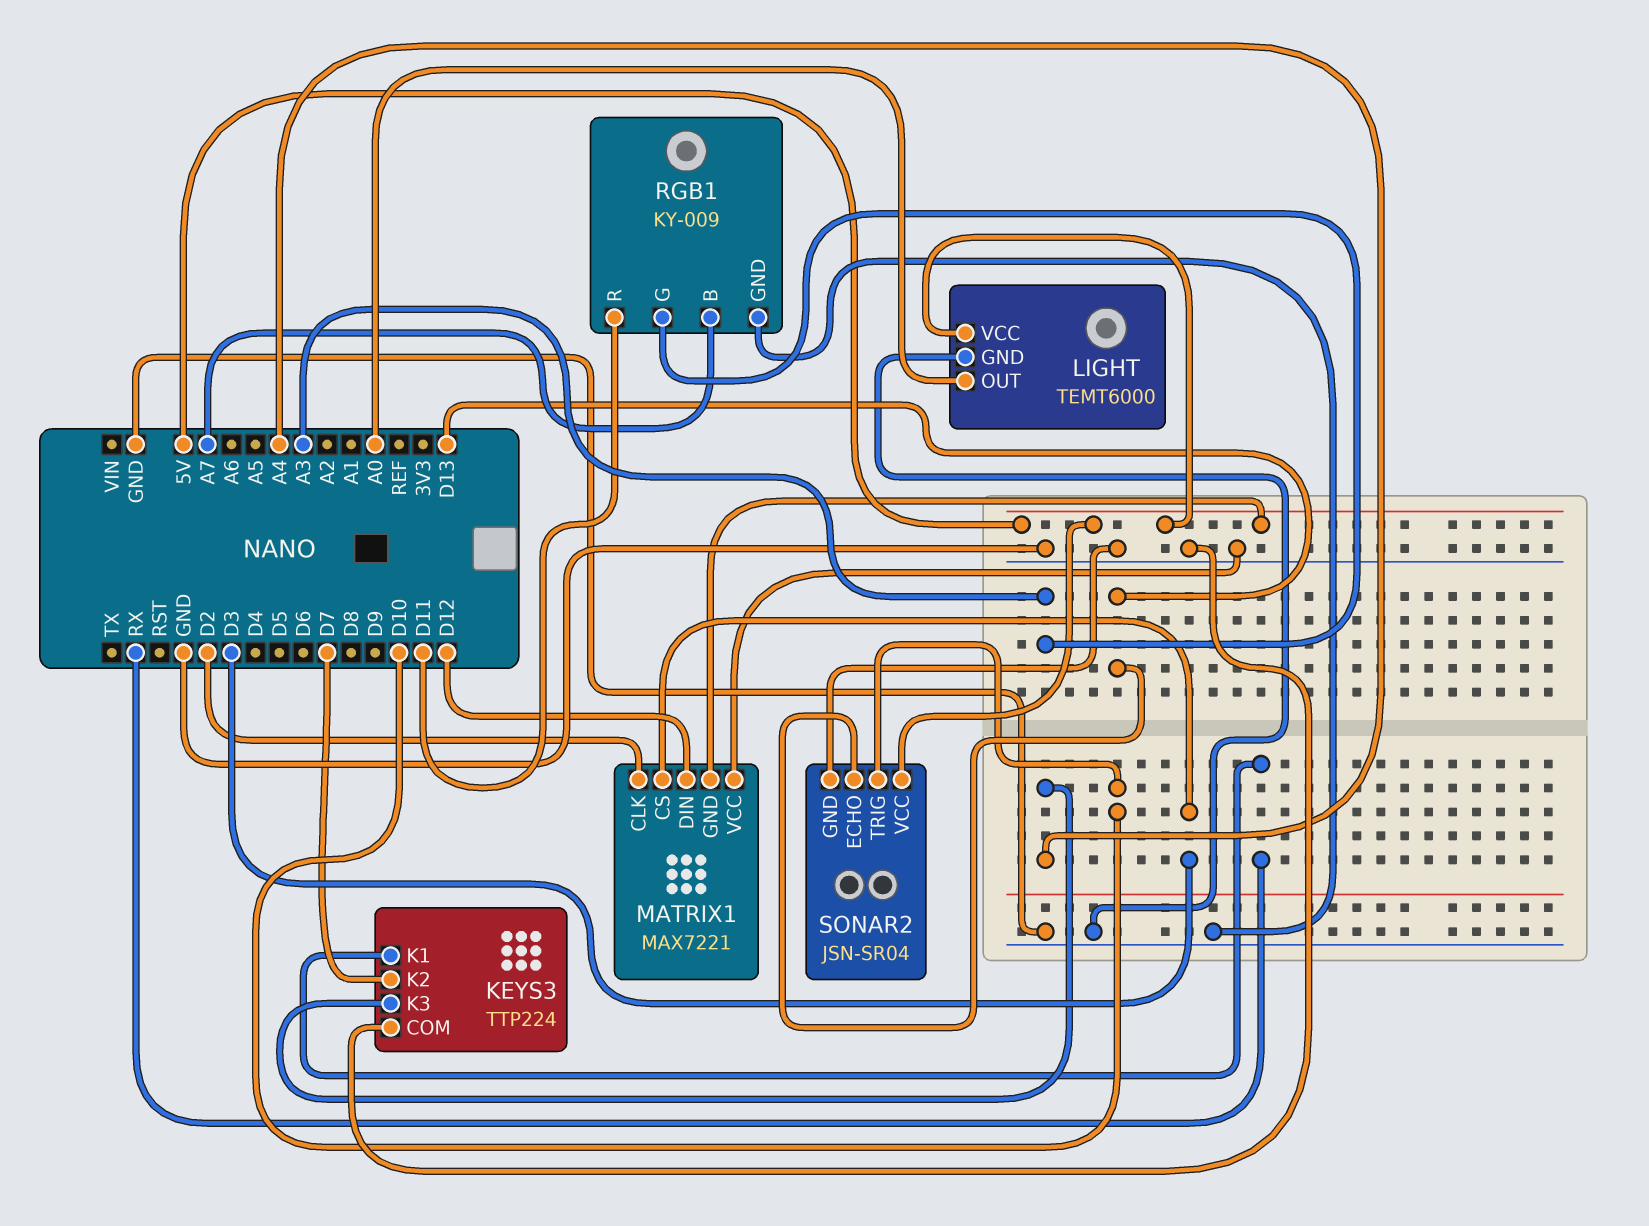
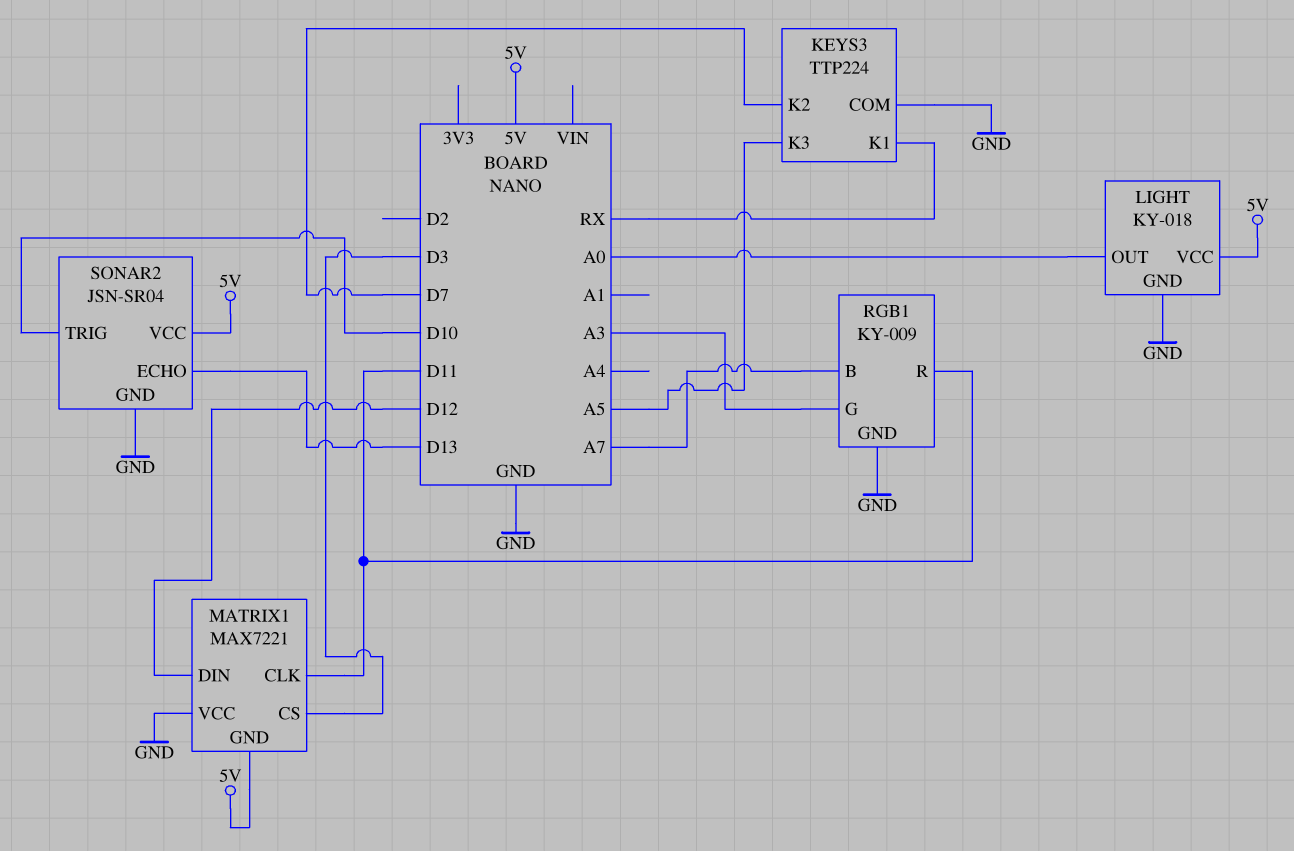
KEYS3 pin K3: A4 -> A5
LIGHT: TEMT6000 -> KY-018
MATRIX1 pin CLK: D2 -> D11

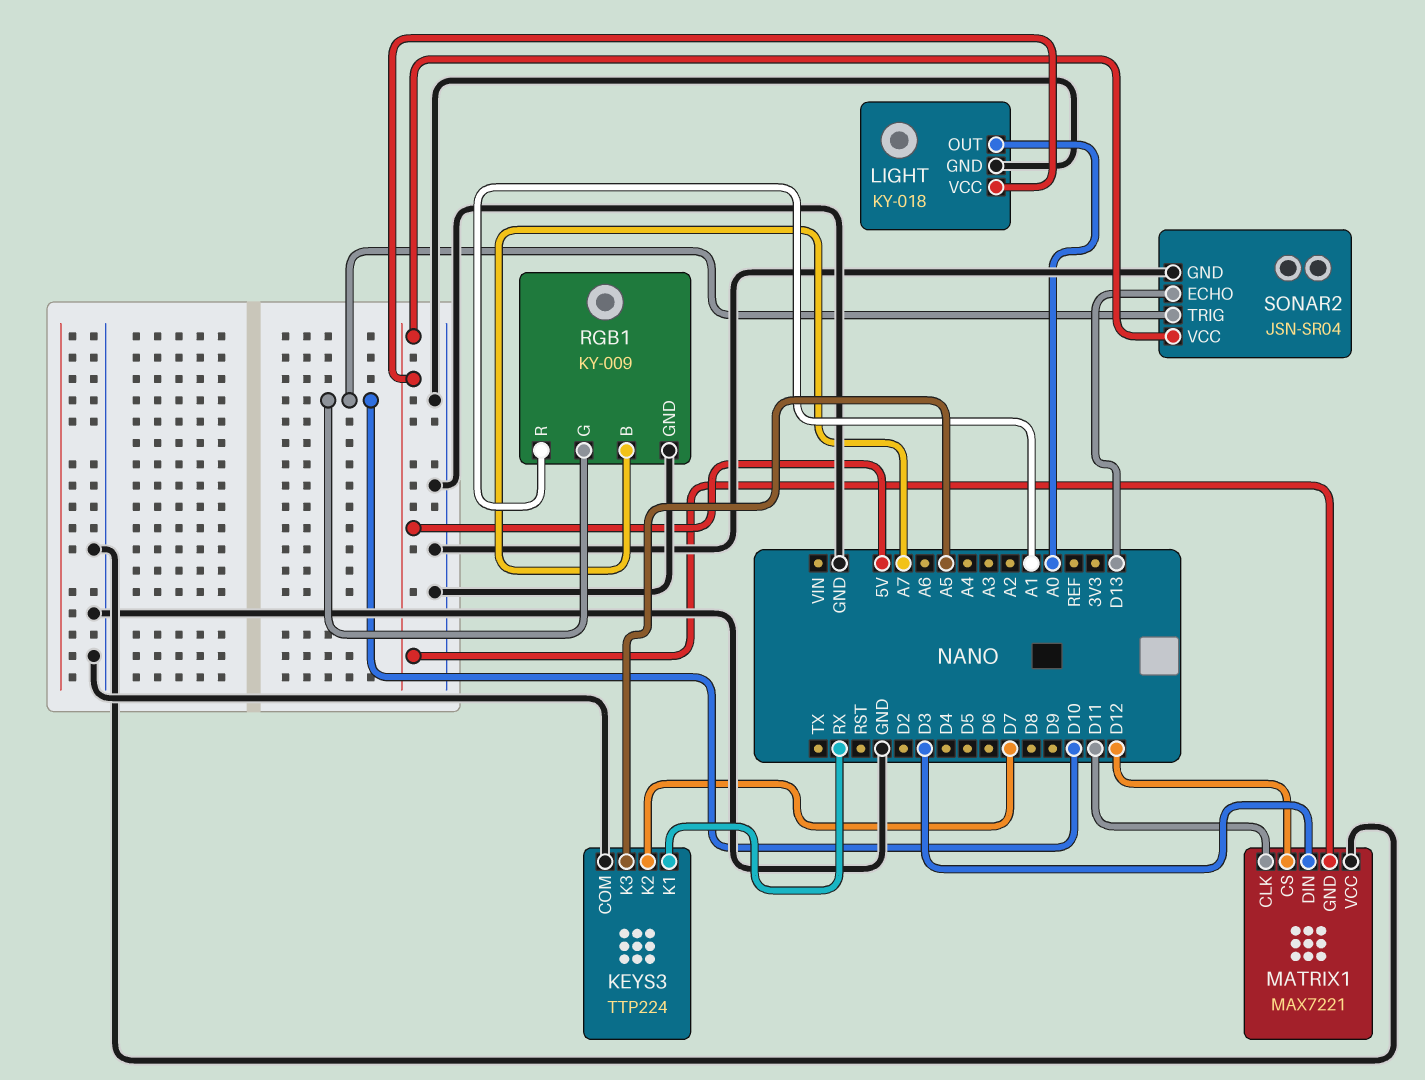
MATRIX1 pin CS: D3 -> D12
MATRIX1 pin DIN: D12 -> D3
RGB1 pin G: A3 -> D10
RGB1 pin R: D11 -> A1

